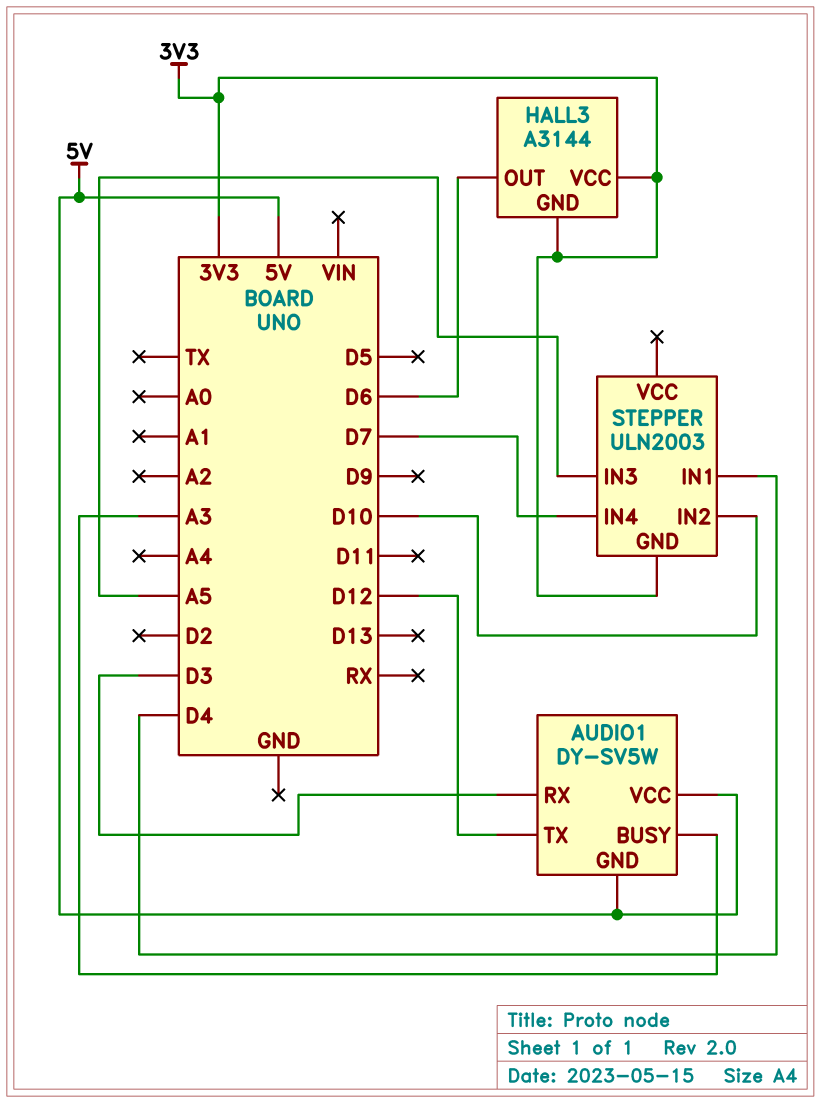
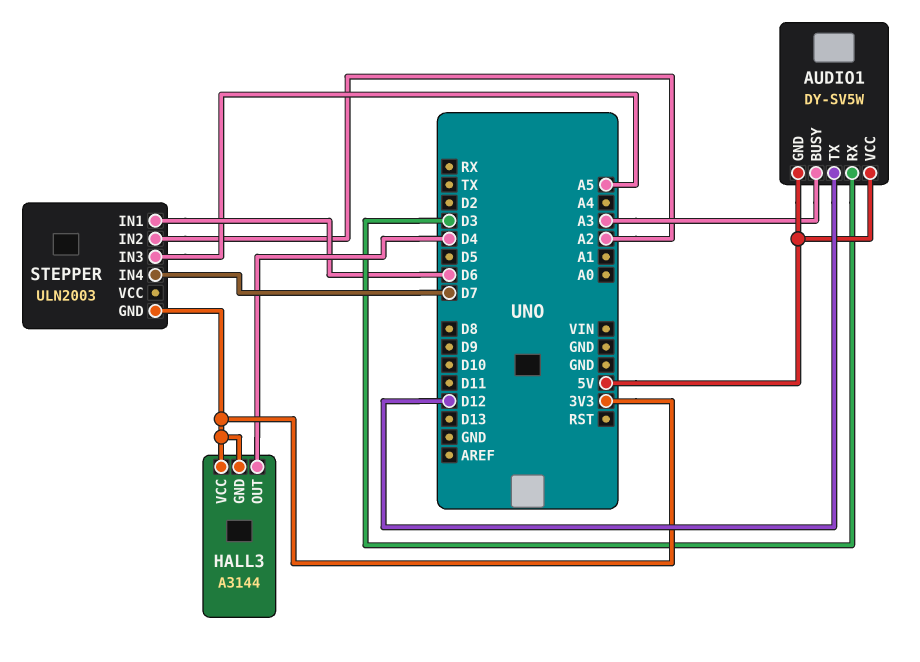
HALL3 pin OUT: D6 -> D4
STEPPER pin IN1: D4 -> D6
STEPPER pin IN2: D10 -> A2

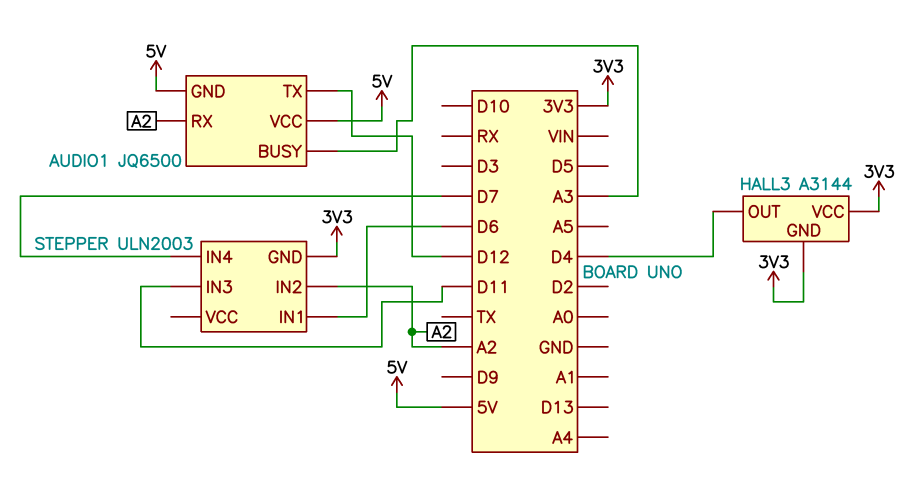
AUDIO1: DY-SV5W -> JQ6500
AUDIO1 pin RX: D3 -> A2
STEPPER pin IN3: A5 -> D11

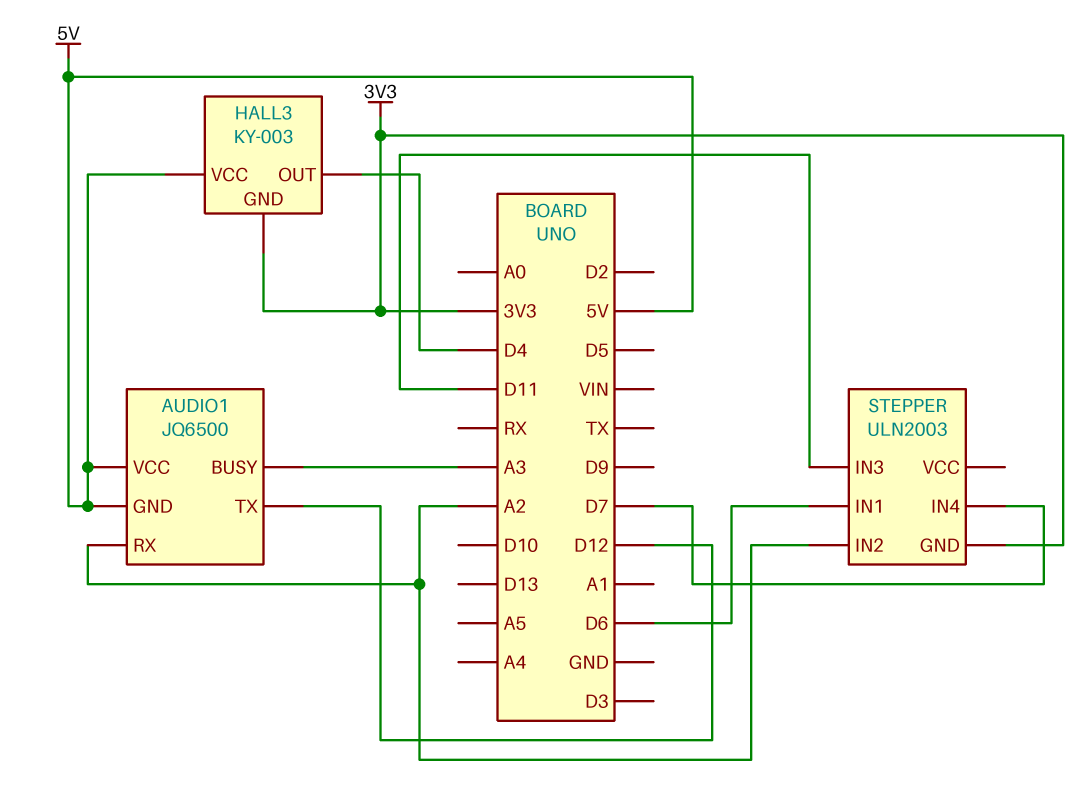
HALL3: A3144 -> KY-003
HALL3 pin VCC: 3V3 -> 5V

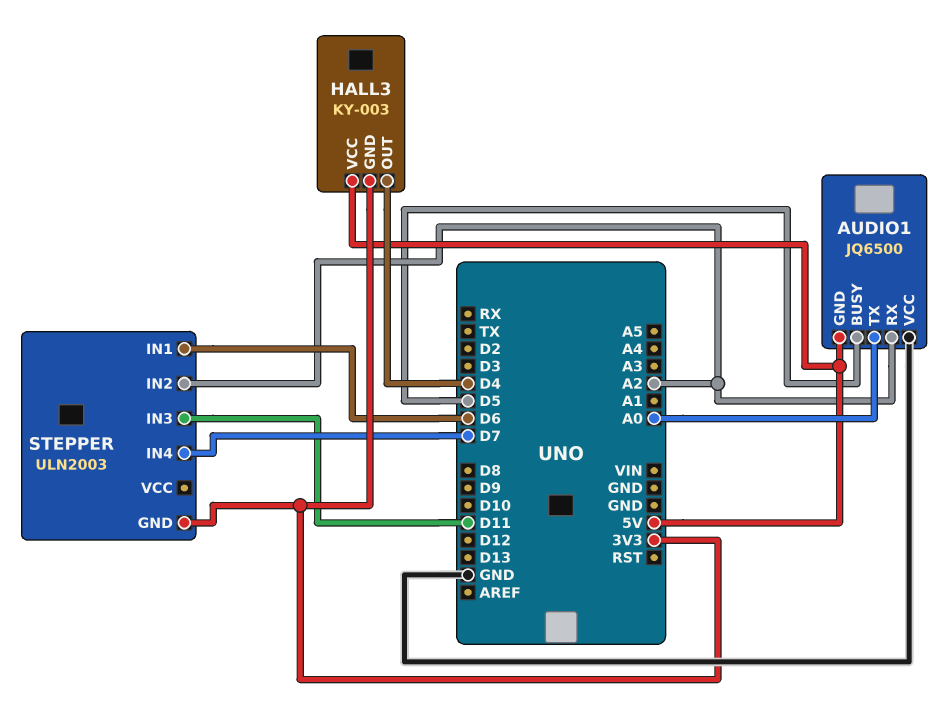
AUDIO1 pin BUSY: A3 -> D5
AUDIO1 pin TX: D12 -> A0
AUDIO1 pin VCC: 5V -> GND

